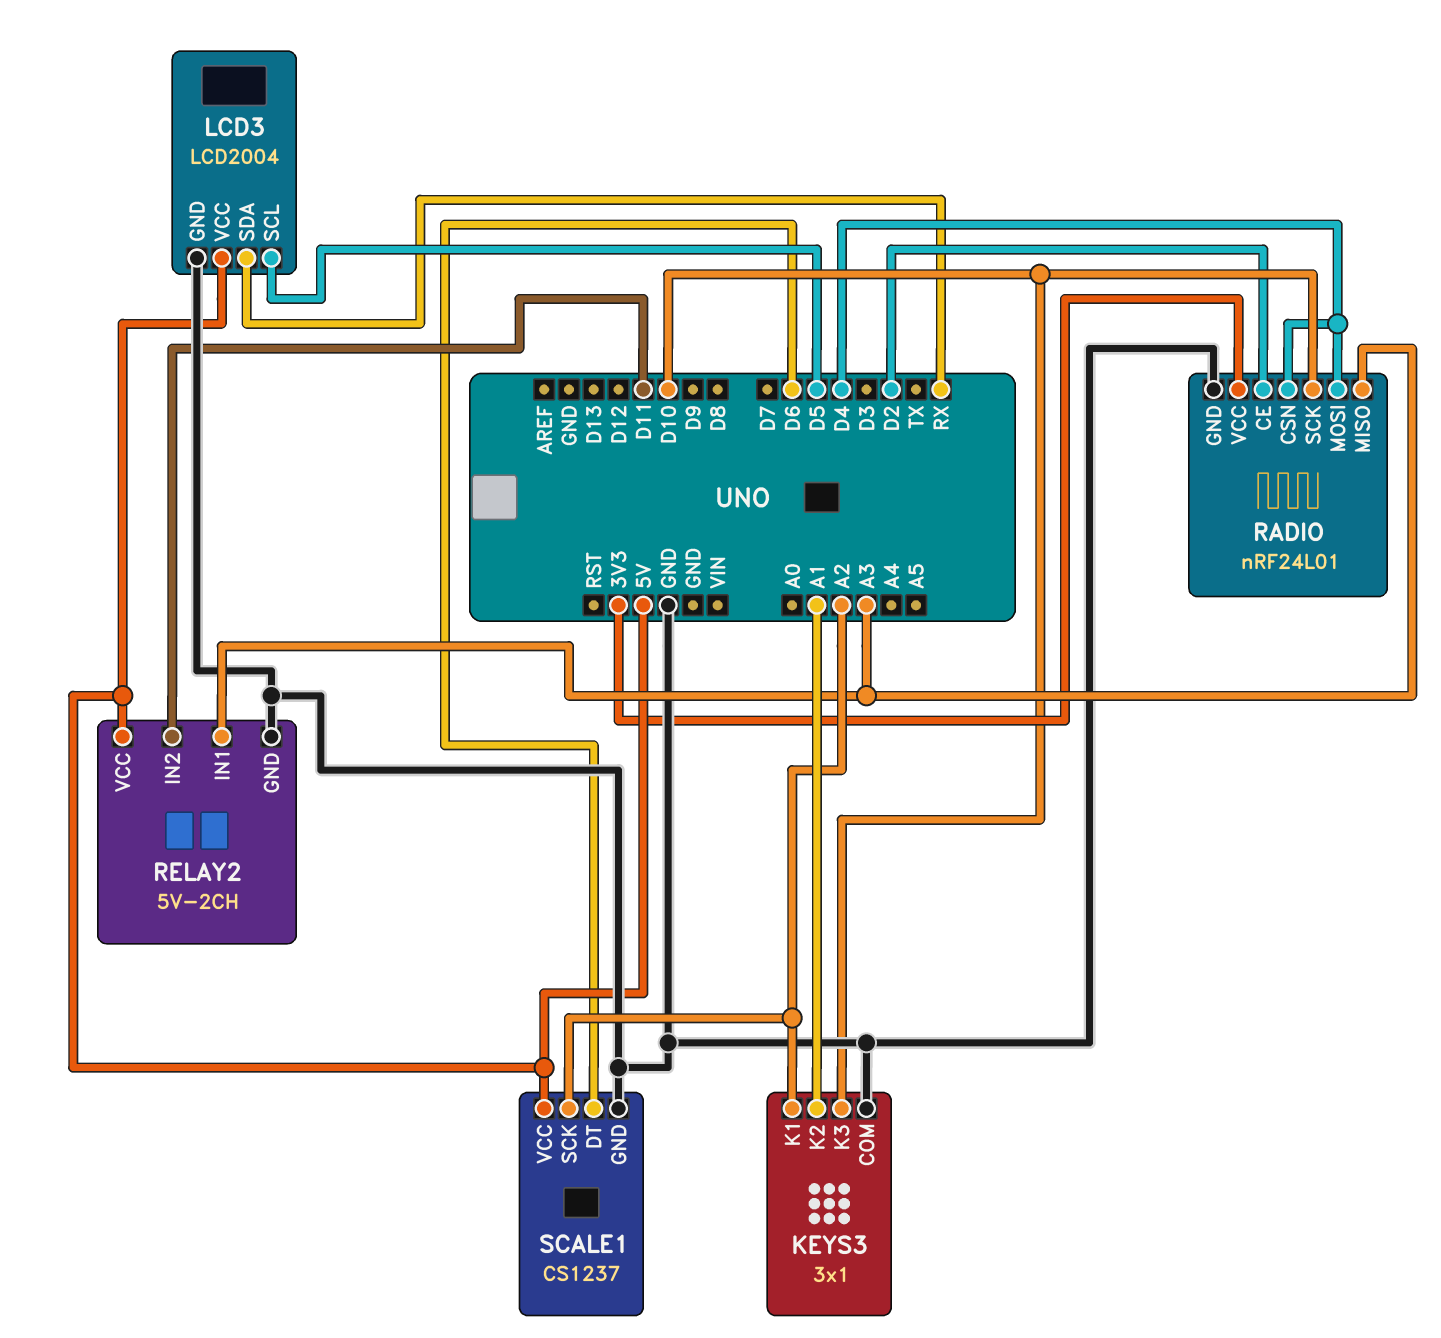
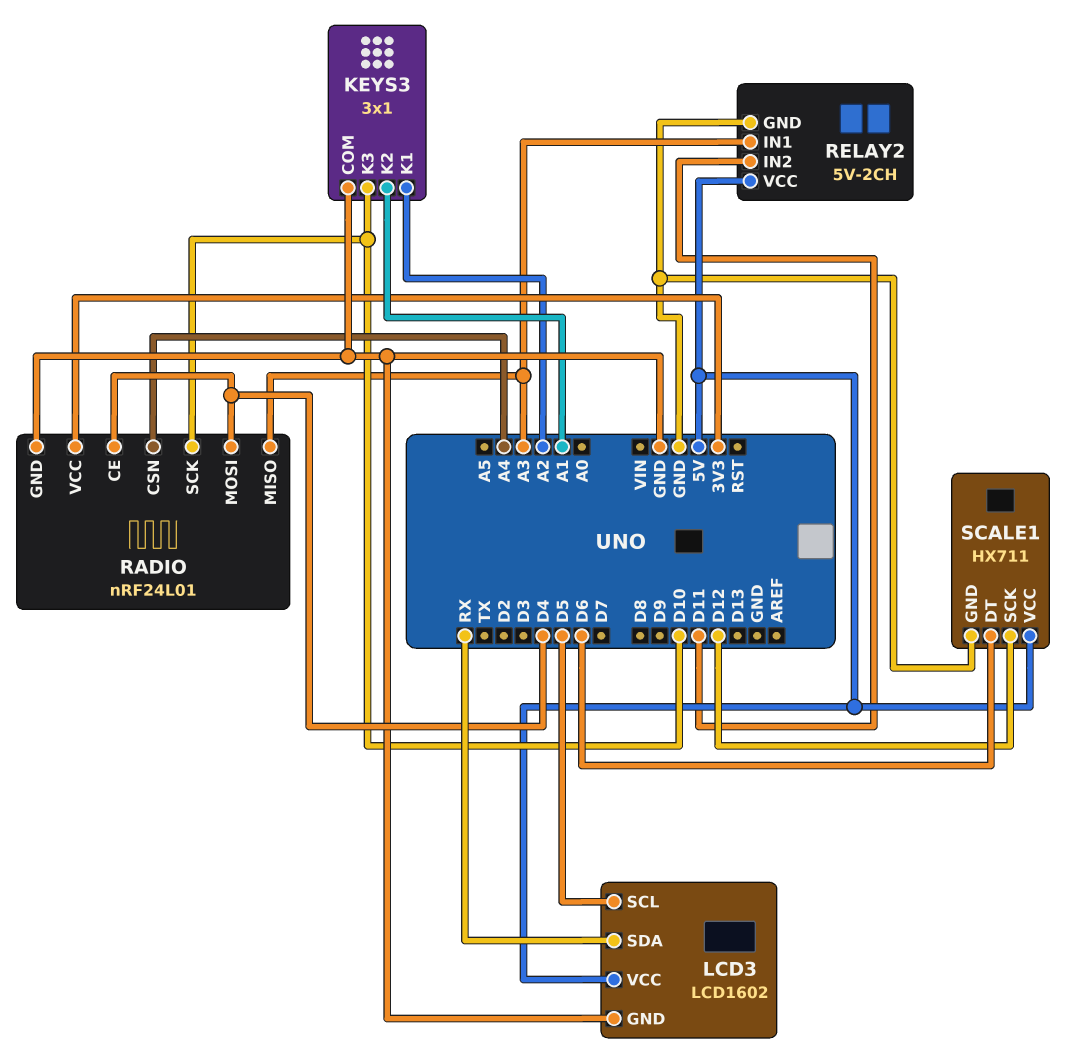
LCD3: LCD2004 -> LCD1602
RADIO pin CE: D2 -> D4
RADIO pin CSN: D4 -> A4
SCALE1: CS1237 -> HX711
SCALE1 pin SCK: A2 -> D12

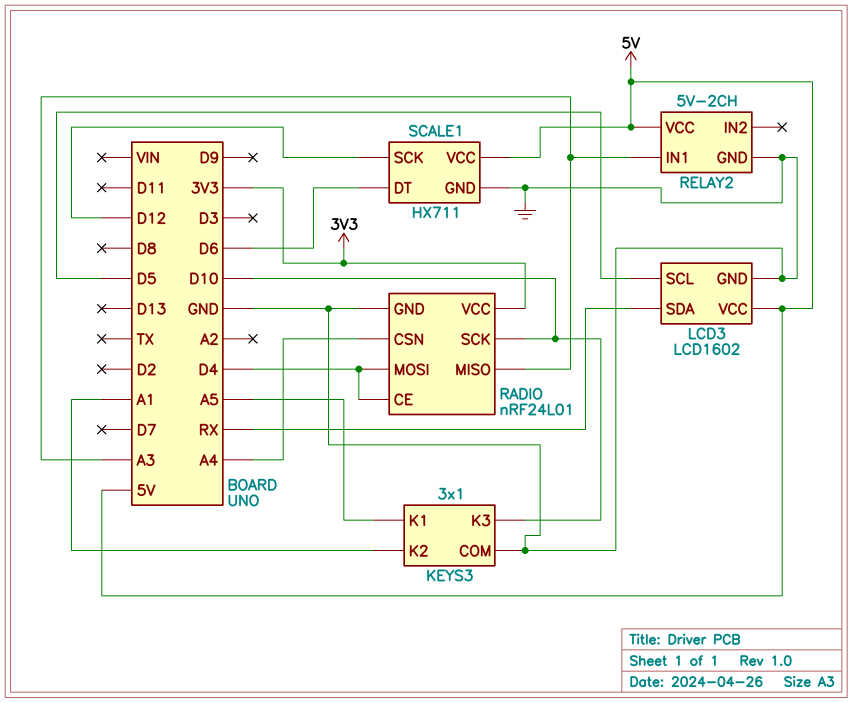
KEYS3 pin K1: A2 -> A5
RELAY2 pin IN2: D11 -> none

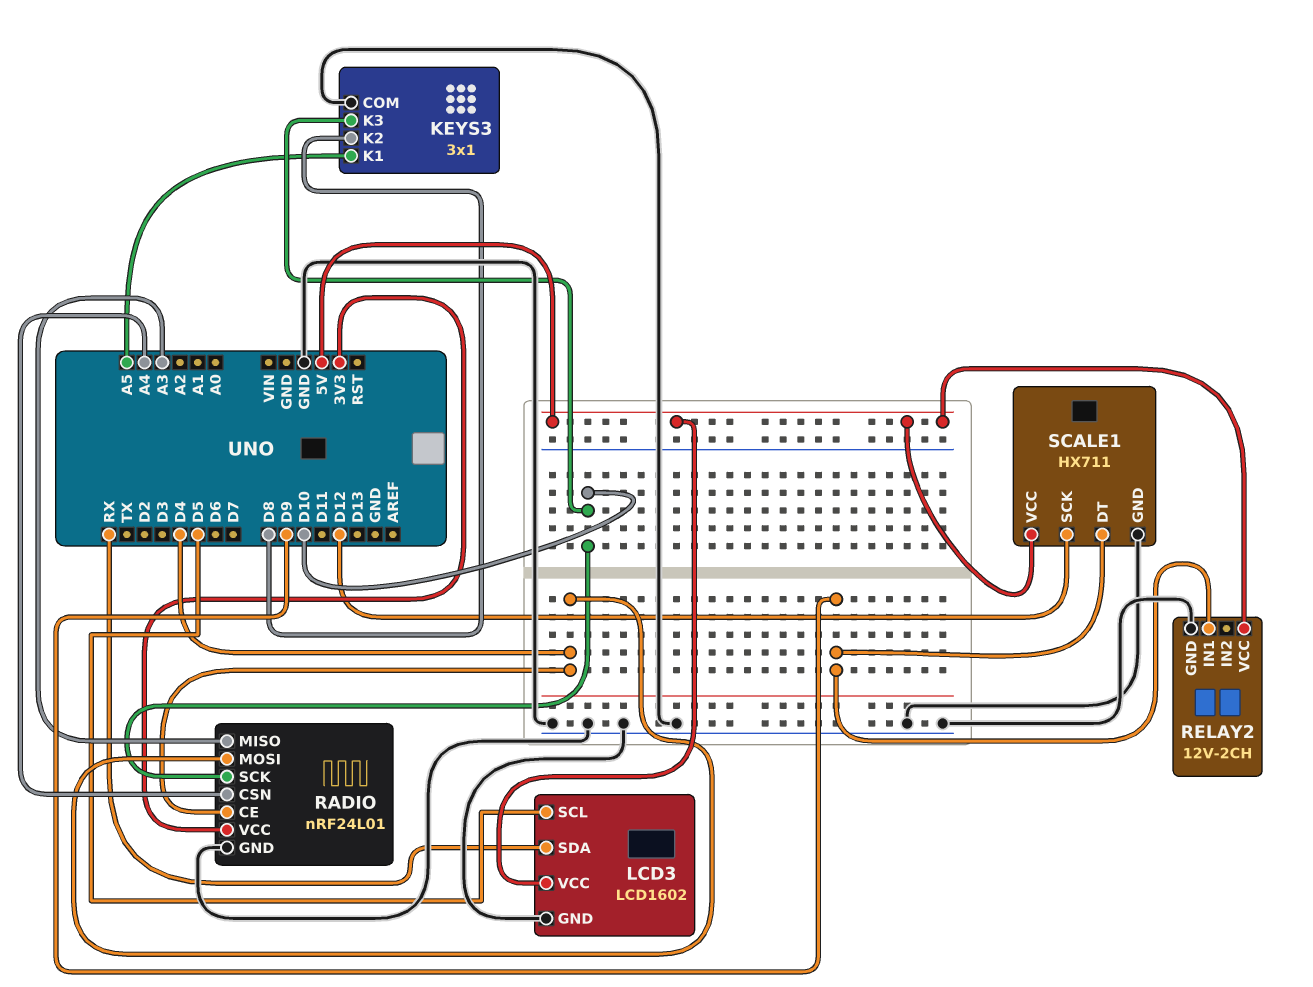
KEYS3 pin K2: A1 -> D8
RELAY2: 5V-2CH -> 12V-2CH
RELAY2 pin IN1: A3 -> D9
SCALE1 pin DT: D6 -> D9

